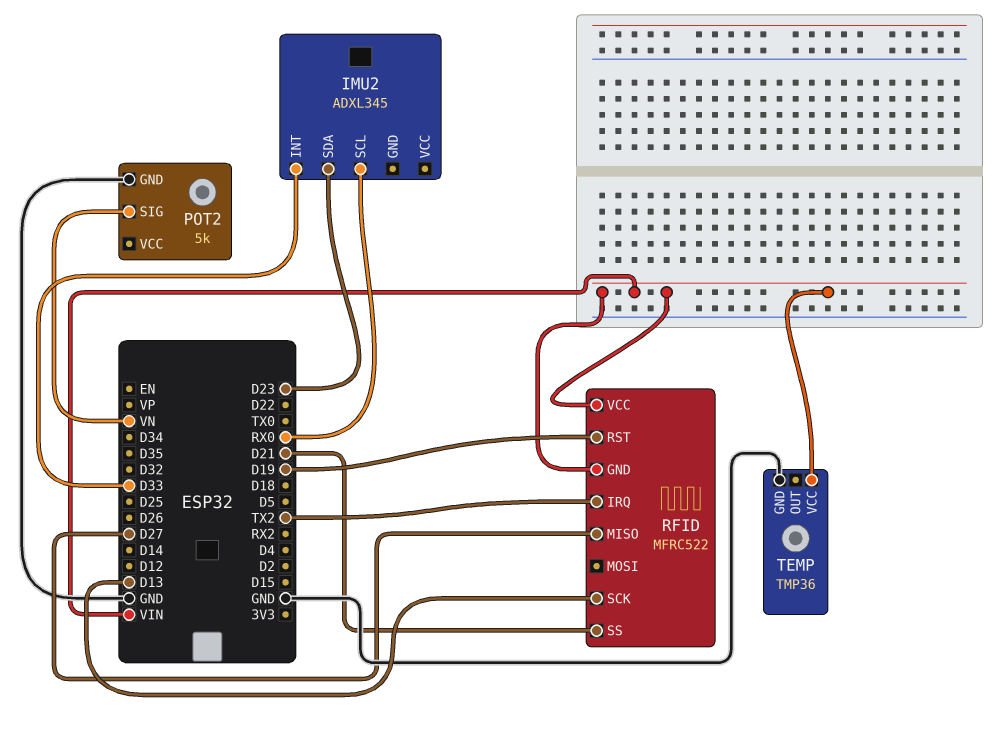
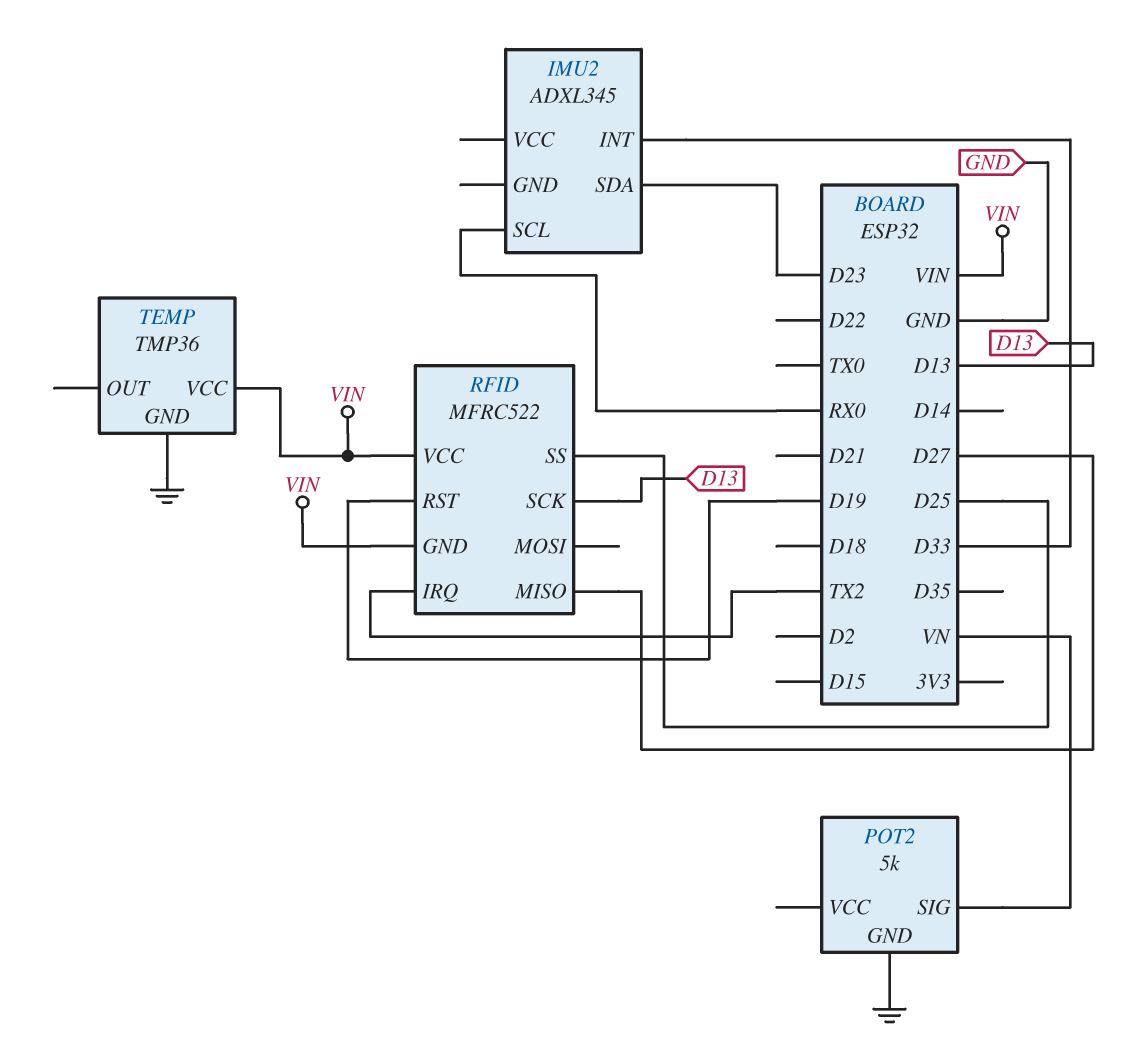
RFID pin SS: D21 -> D25

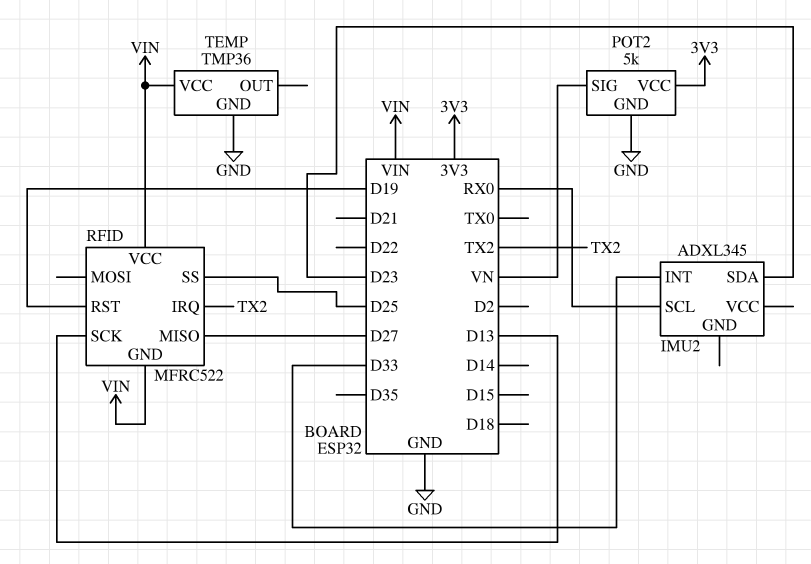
POT2 pin VCC: none -> 3V3

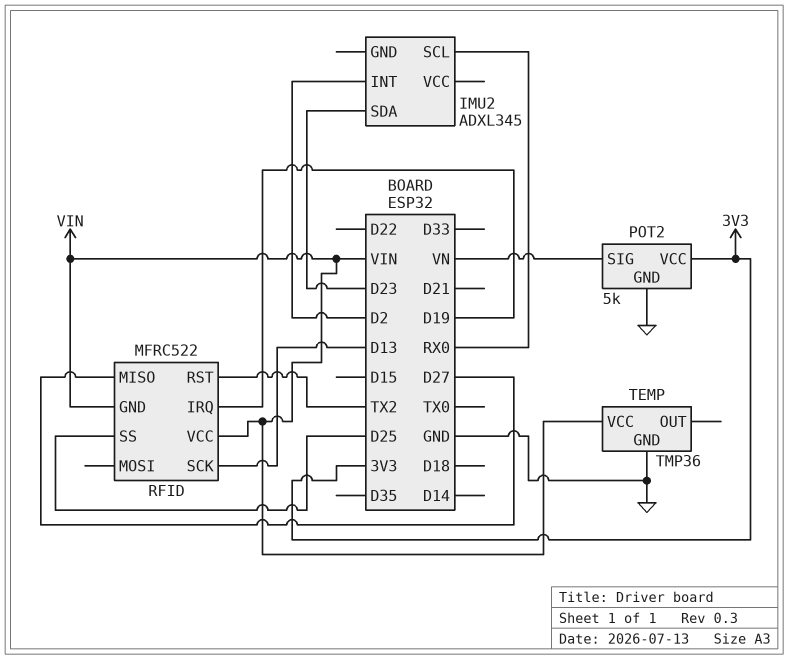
IMU2 pin INT: D33 -> D2
RFID pin IRQ: TX2 -> D19
RFID pin RST: D19 -> TX2

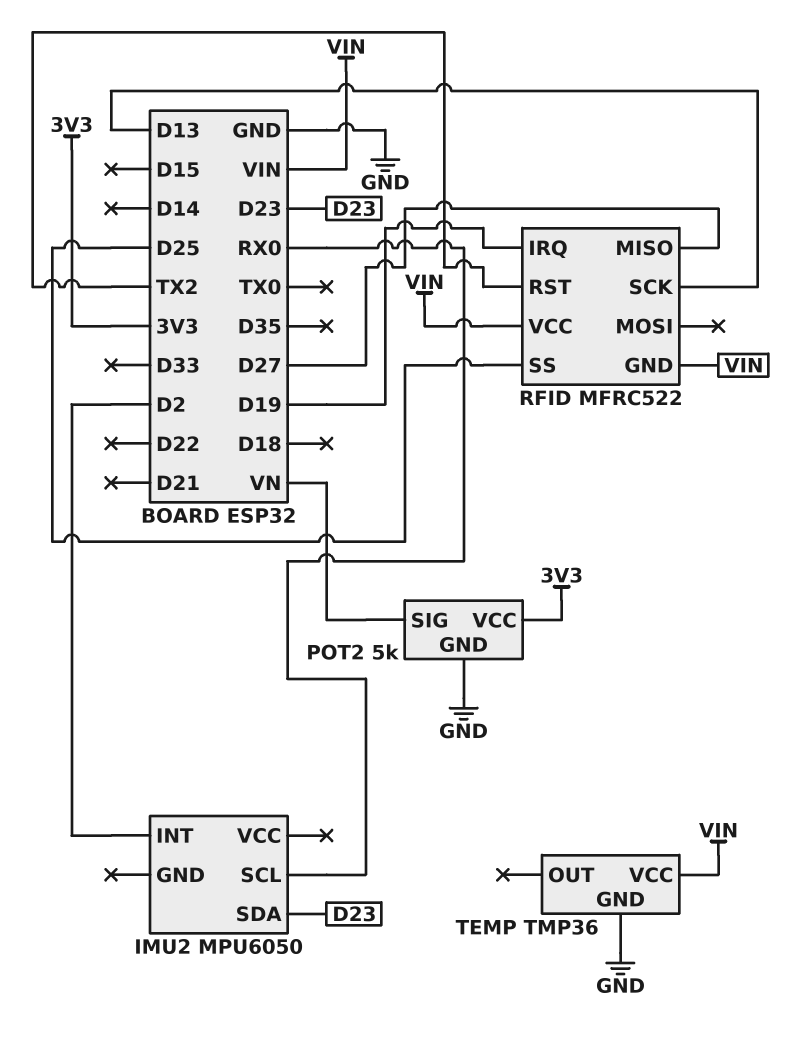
IMU2: ADXL345 -> MPU6050

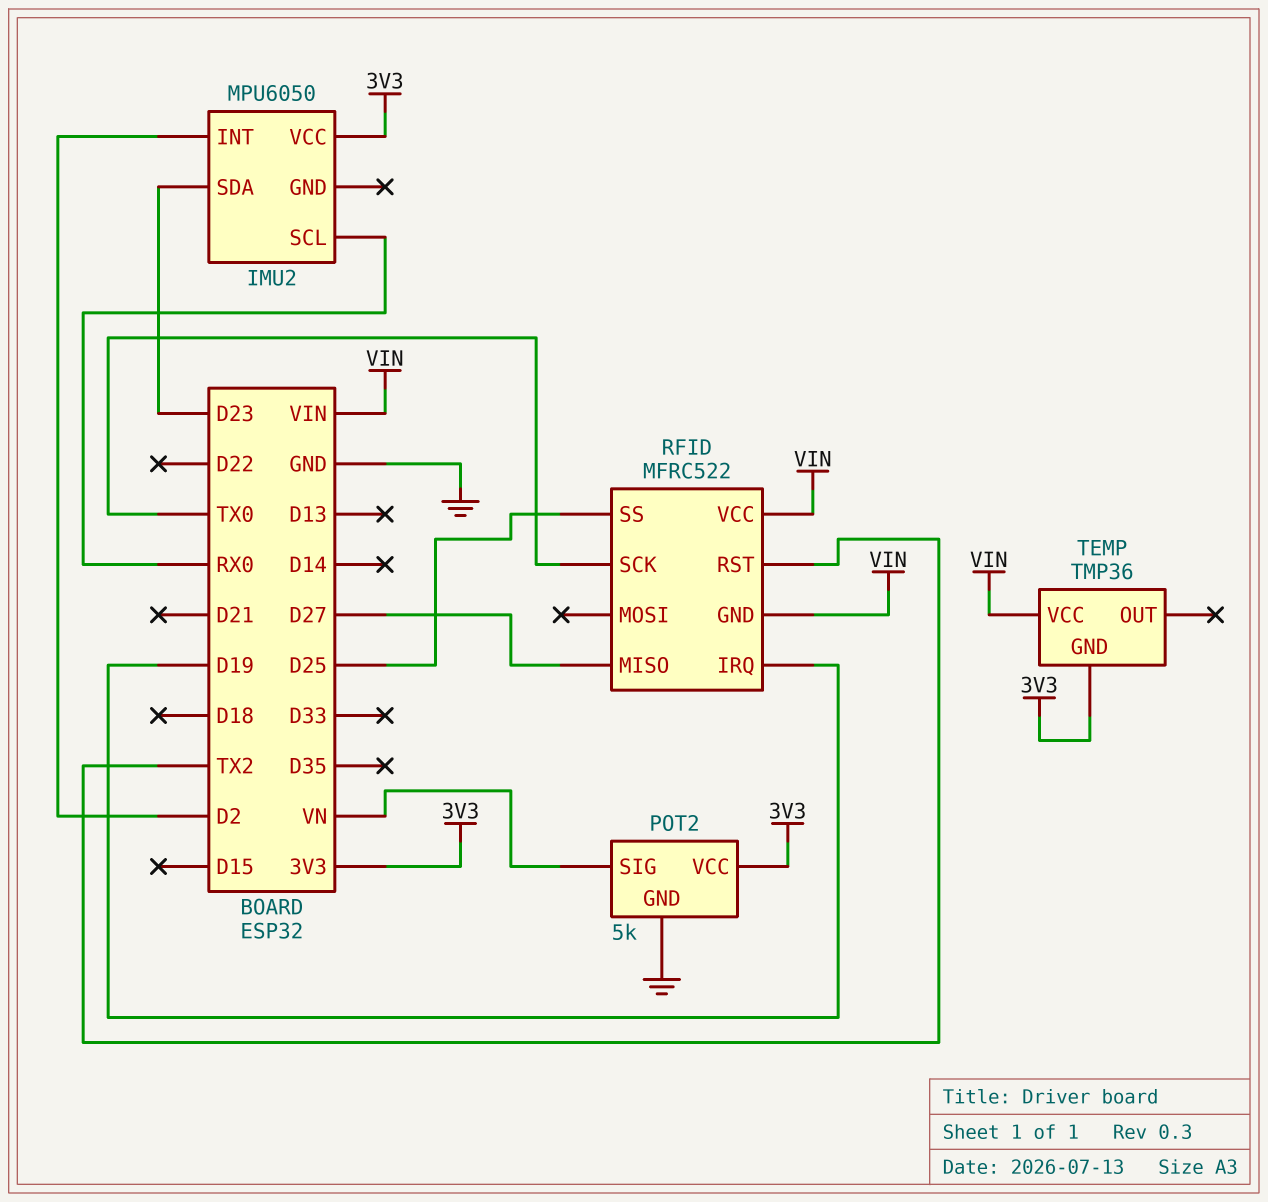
IMU2 pin VCC: none -> 3V3
RFID pin SCK: D13 -> TX0
TEMP pin GND: GND -> 3V3

